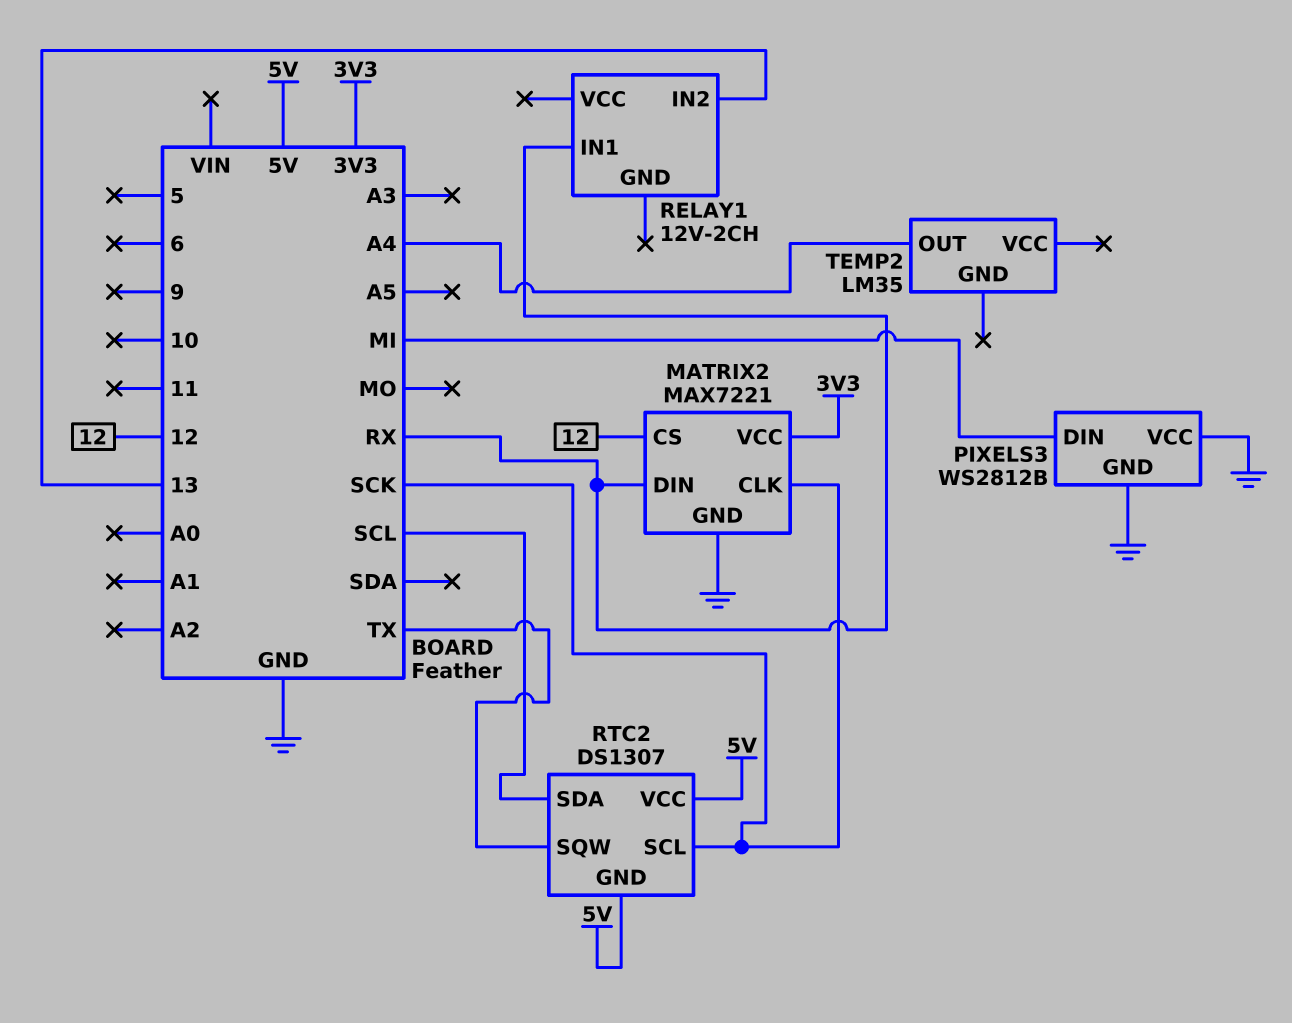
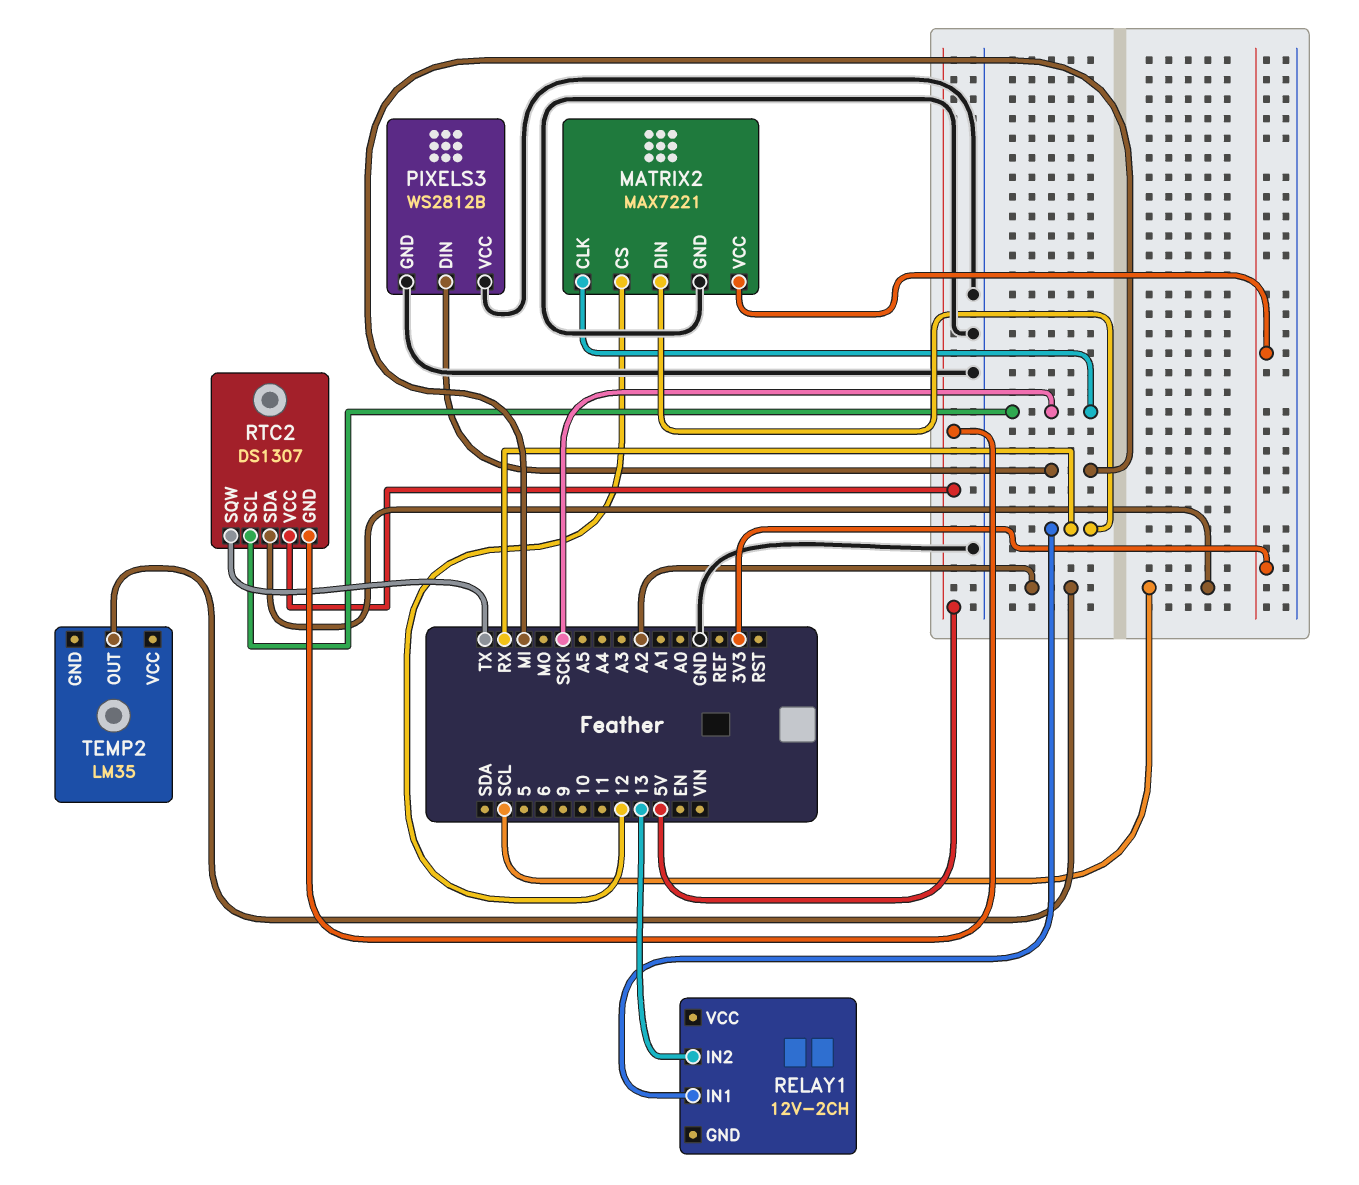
TEMP2 pin OUT: A4 -> A2

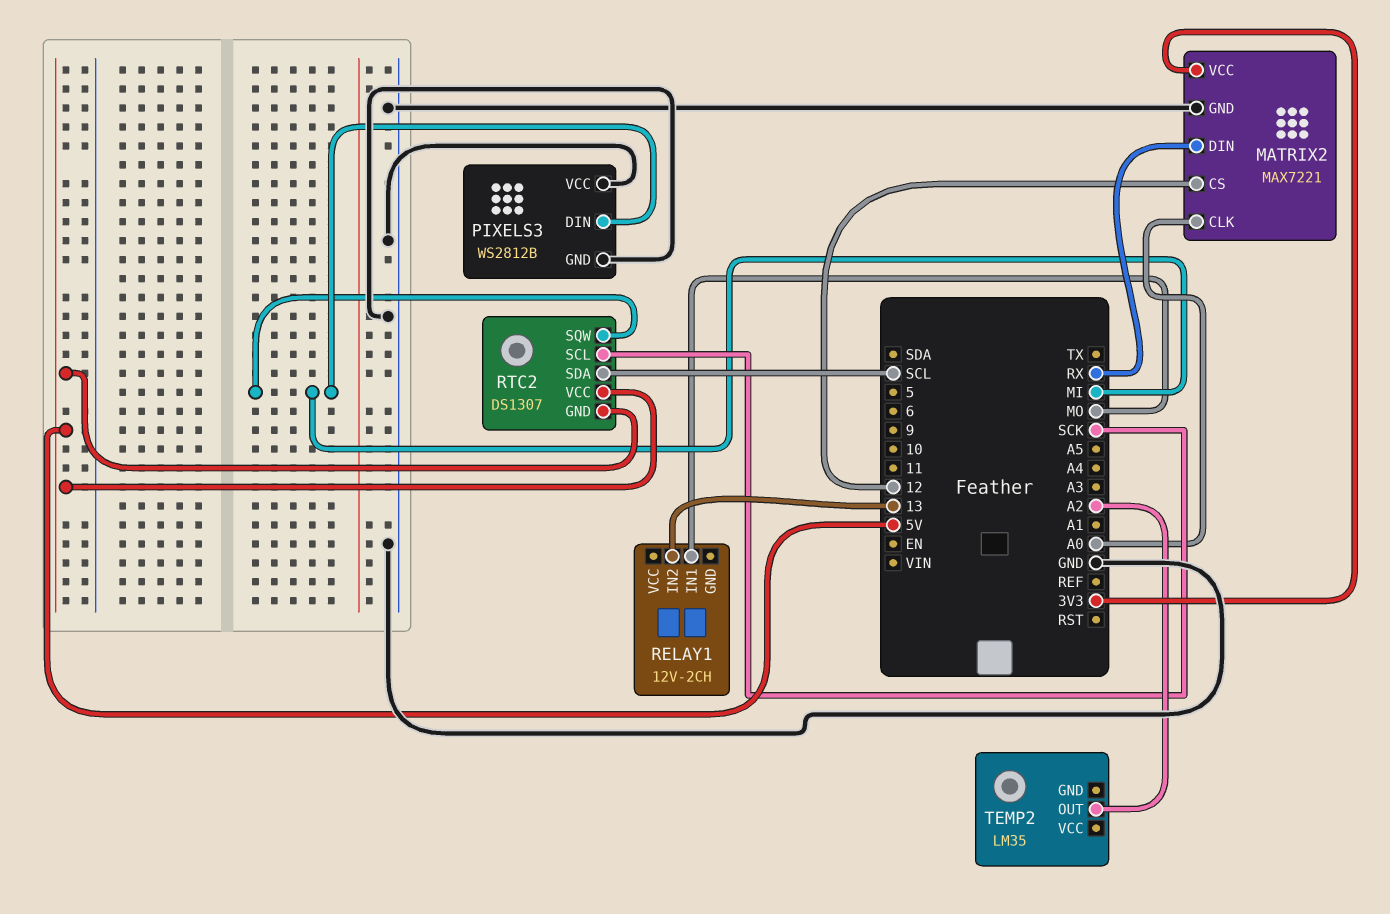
MATRIX2 pin CLK: SCK -> A0
RELAY1 pin IN1: RX -> MO
RTC2 pin SQW: TX -> MI

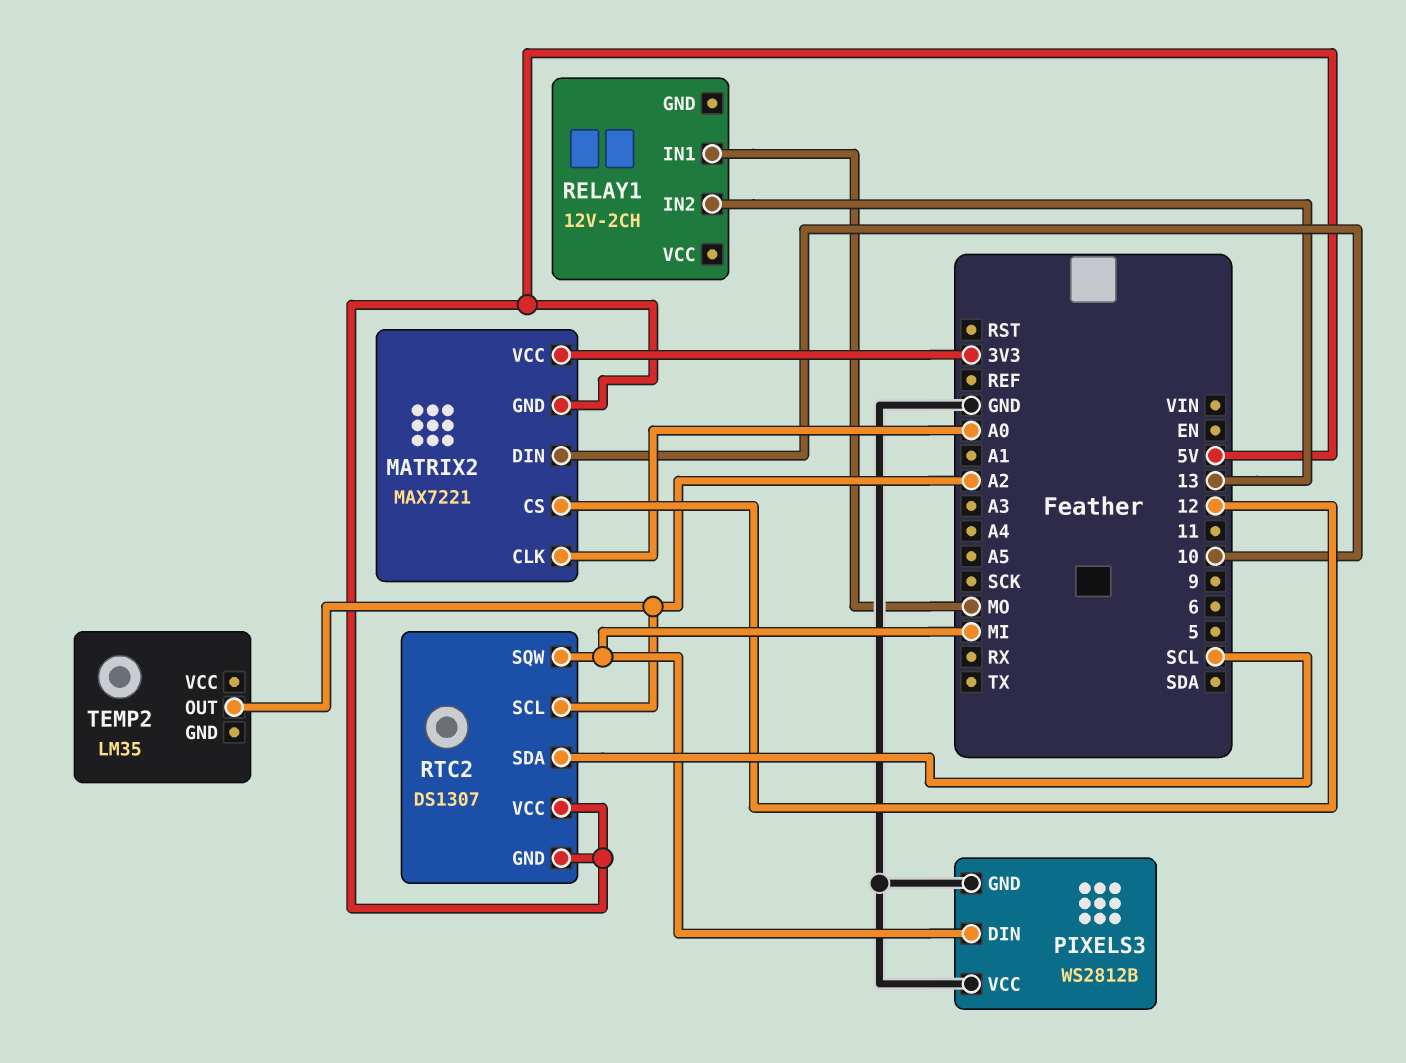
MATRIX2 pin DIN: RX -> 10
MATRIX2 pin GND: GND -> 5V
RTC2 pin SCL: SCK -> A2

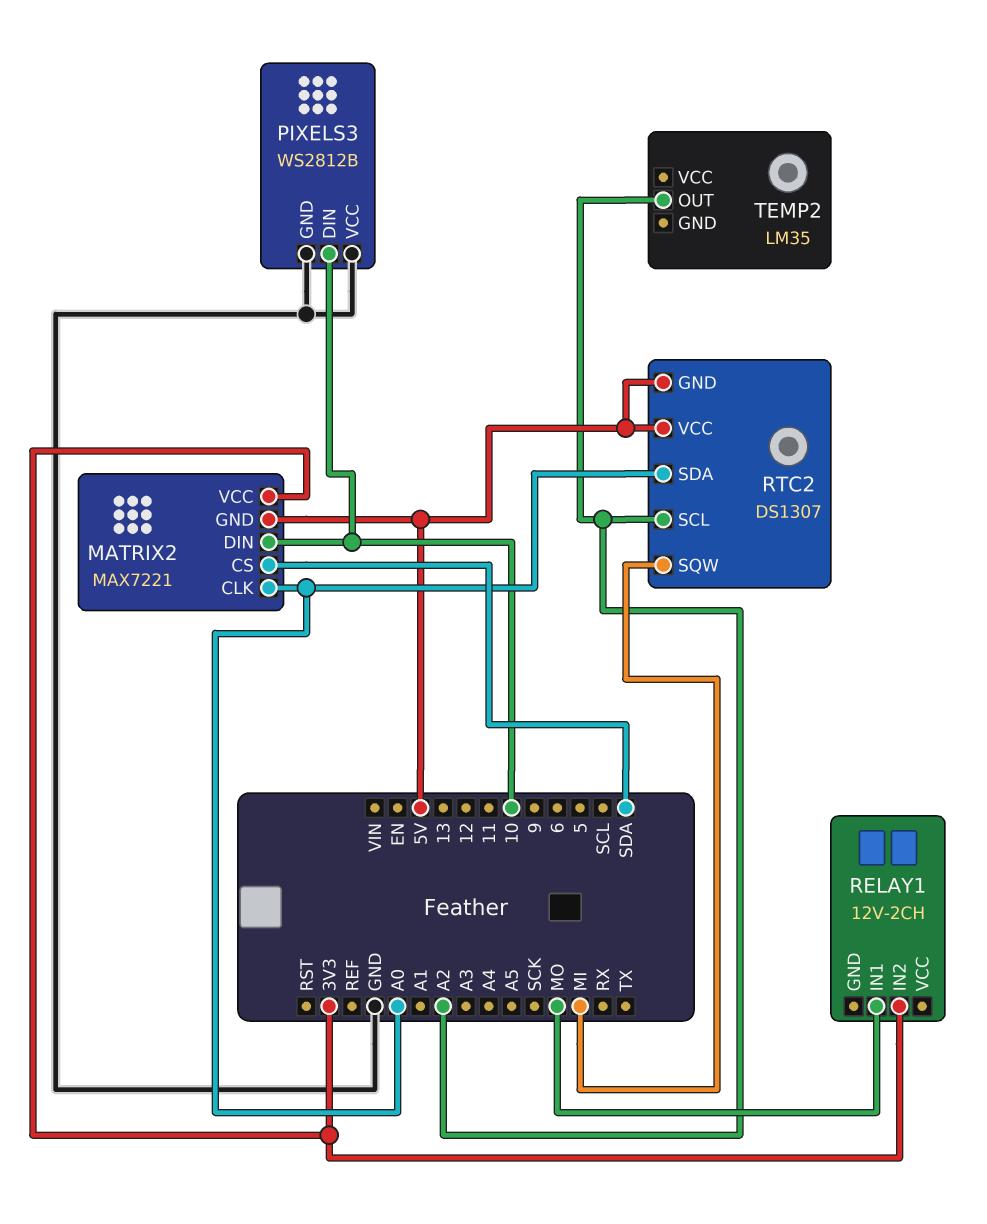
MATRIX2 pin CS: 12 -> SDA
PIXELS3 pin DIN: MI -> 10
RELAY1 pin IN2: 13 -> 3V3
RTC2 pin SDA: SCL -> A0

